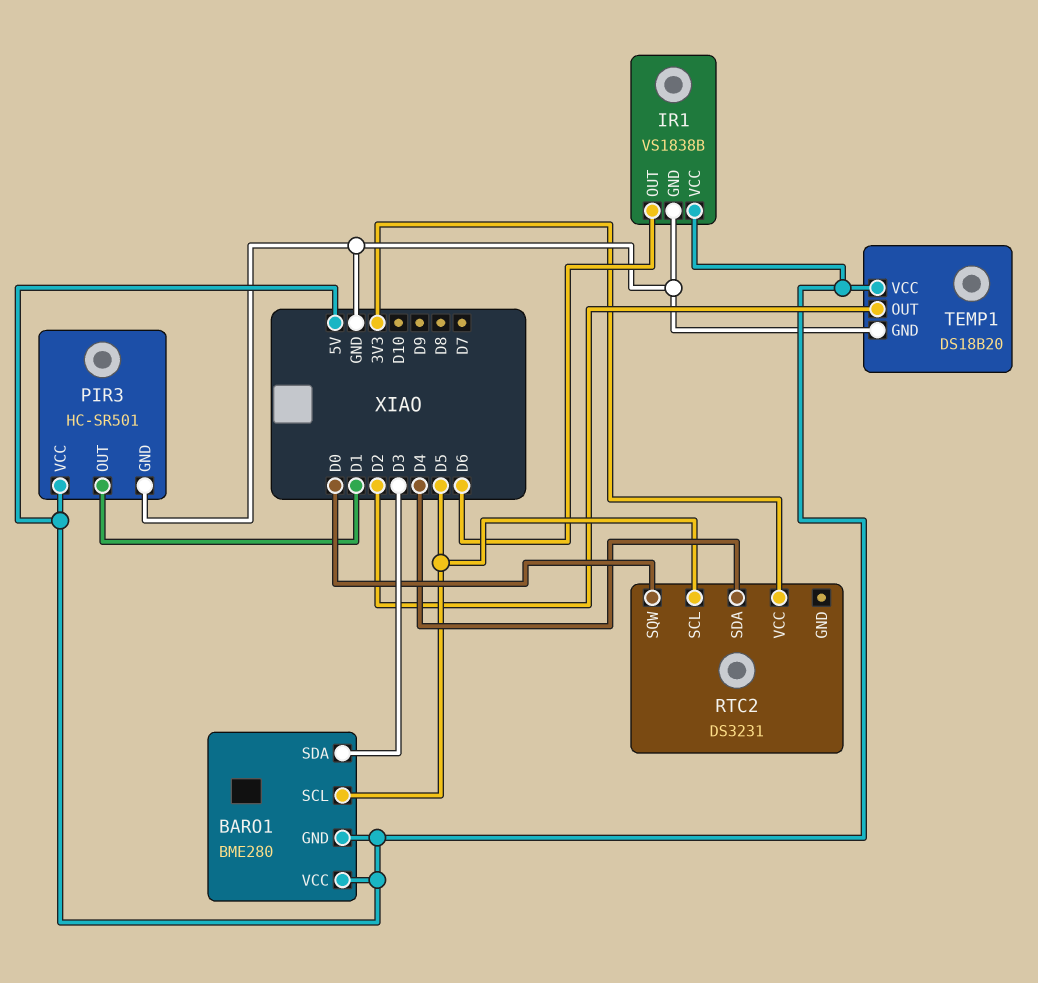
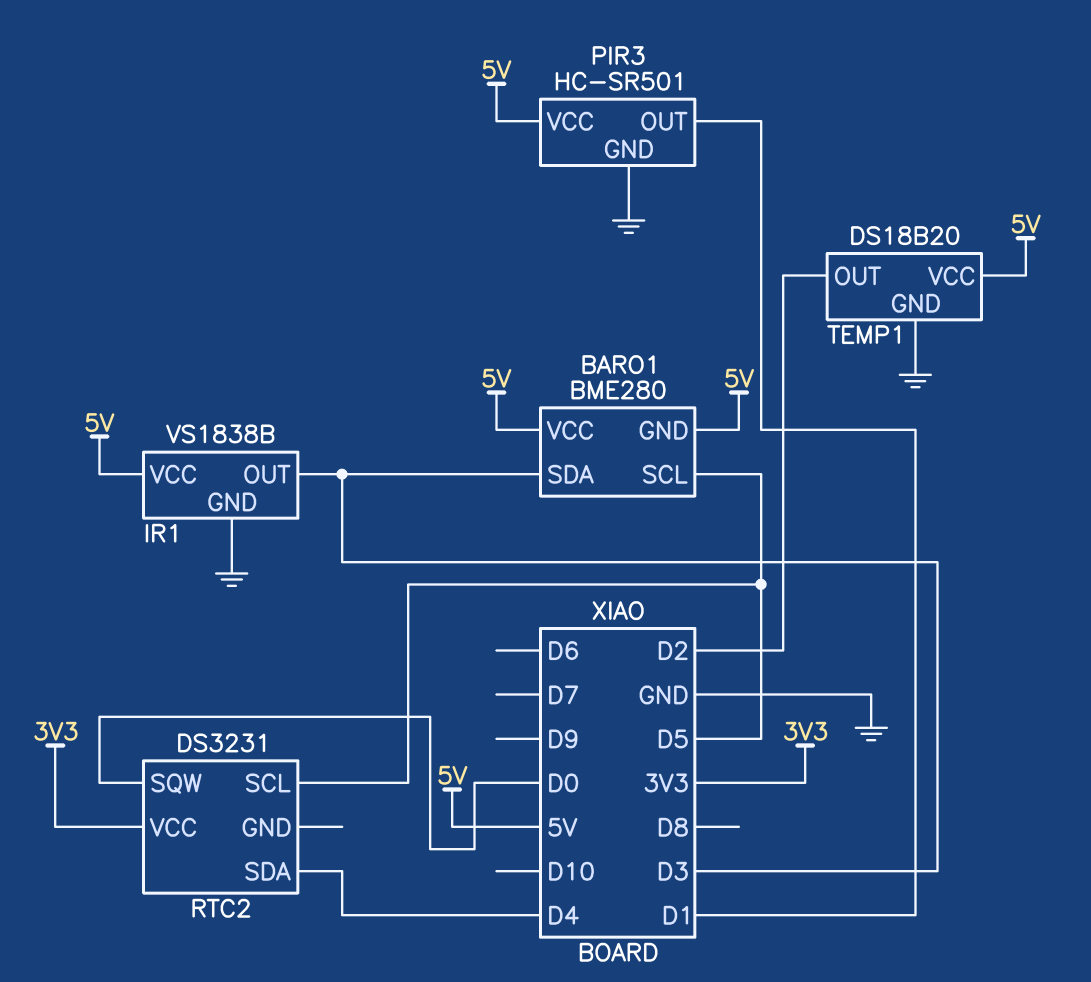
IR1 pin OUT: D6 -> D3

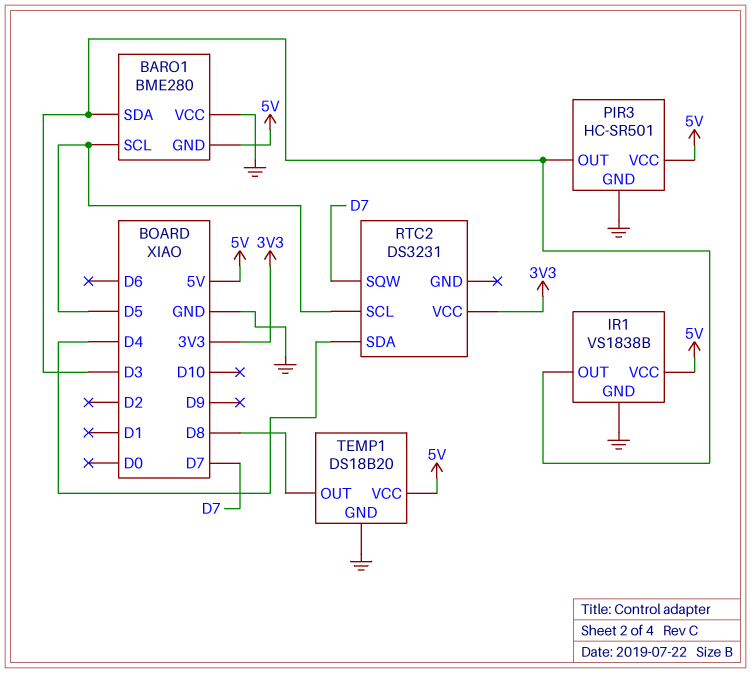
BARO1 pin VCC: 5V -> GND
PIR3 pin OUT: D1 -> D3
RTC2 pin SQW: D0 -> D7
TEMP1 pin OUT: D2 -> D8

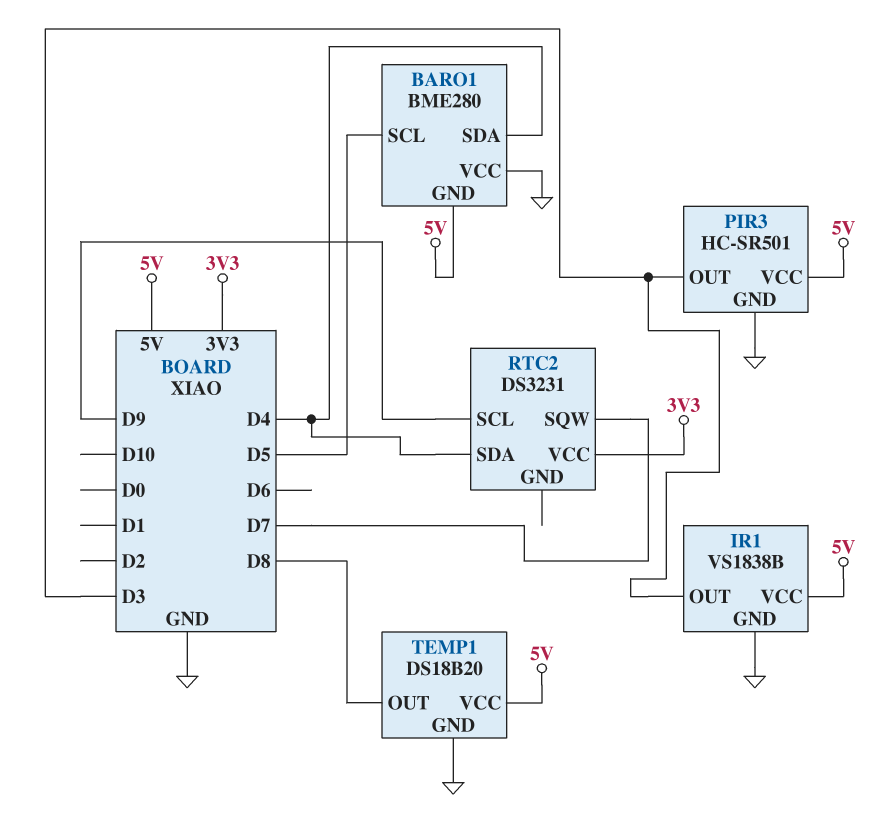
BARO1 pin SDA: D3 -> D4
RTC2 pin SCL: D5 -> D9

